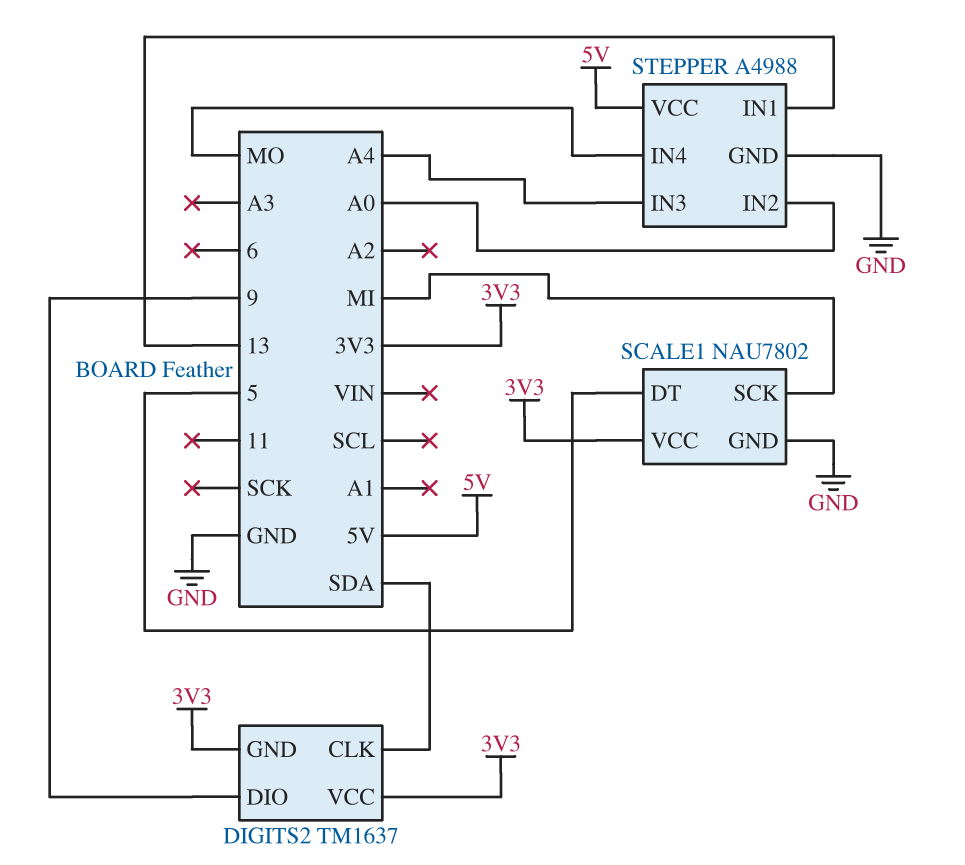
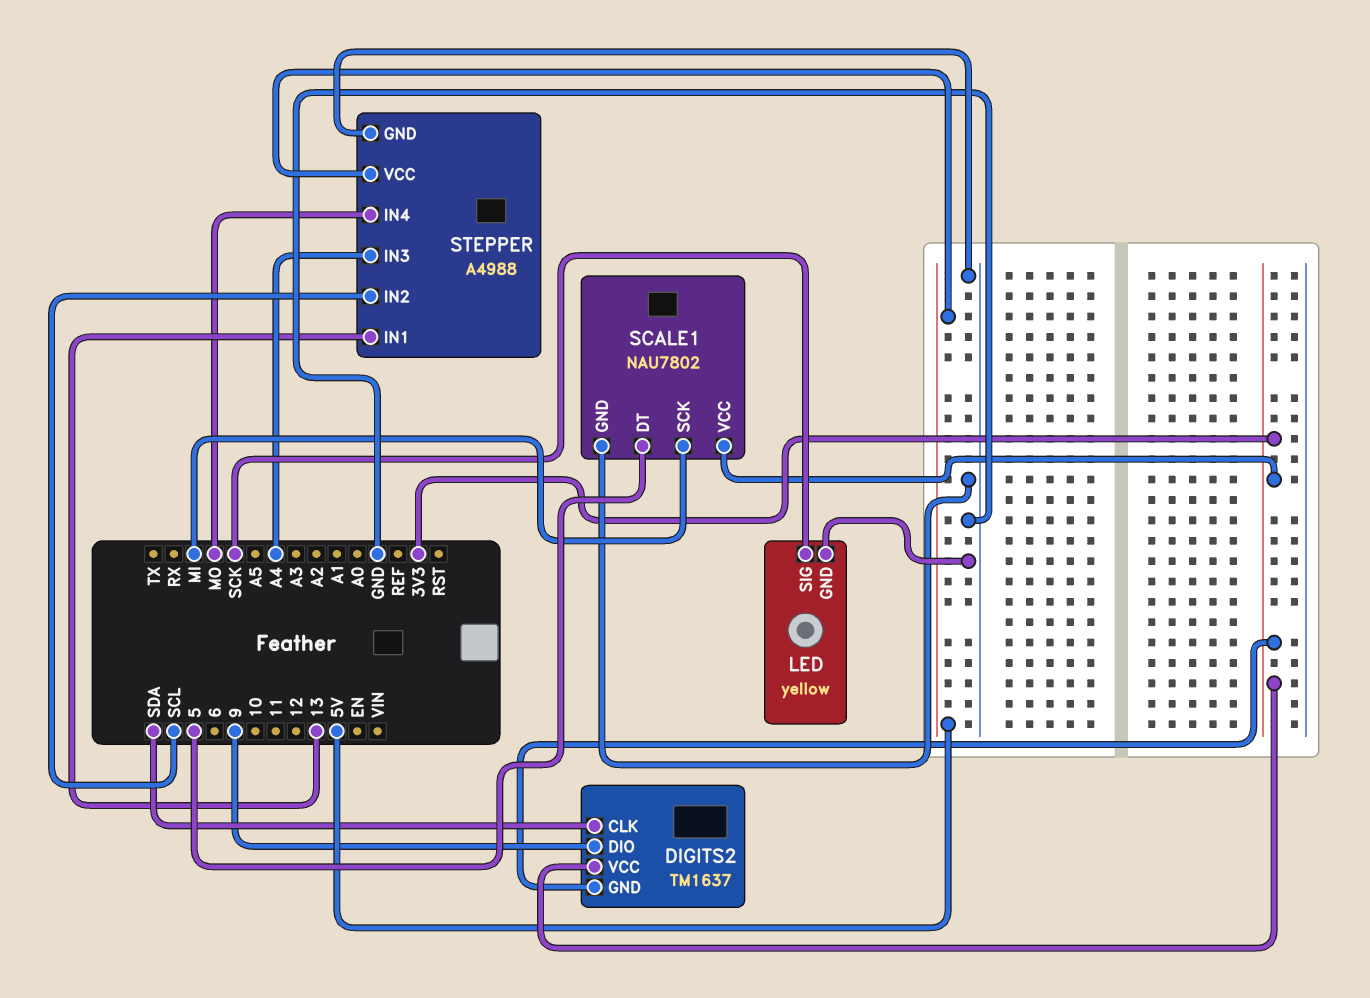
LED: none -> yellow
LED pin GND: none -> GND
LED pin SIG: none -> SCK
STEPPER pin IN2: A0 -> SCL

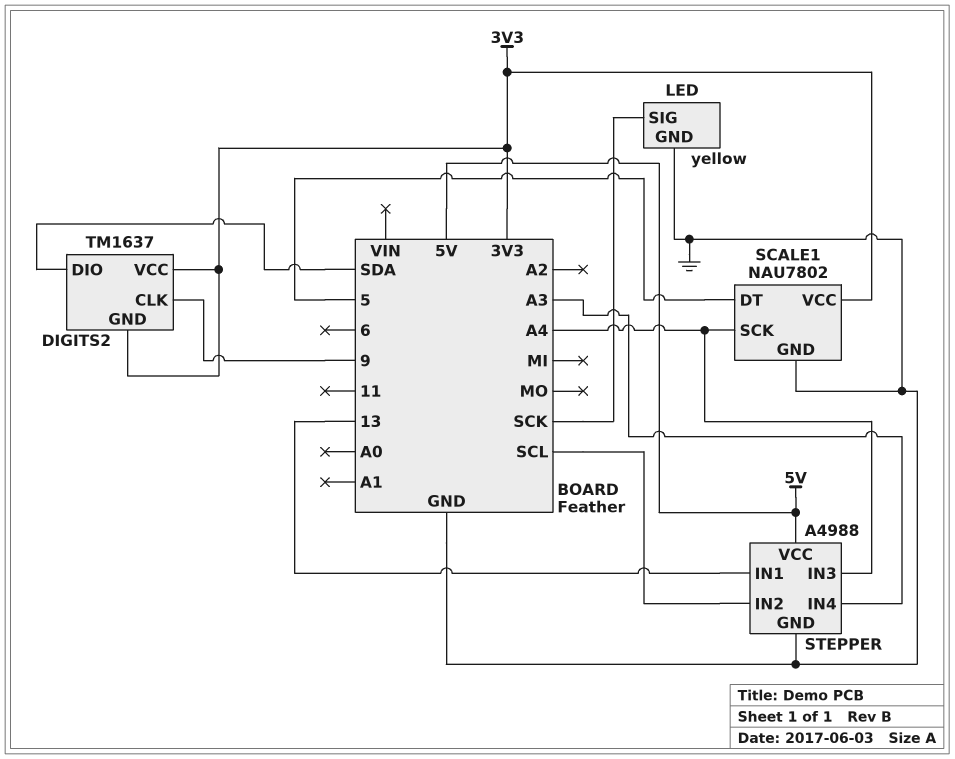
DIGITS2 pin CLK: SDA -> 9
DIGITS2 pin DIO: 9 -> SDA
SCALE1 pin SCK: MI -> A4
STEPPER pin IN4: MO -> A3

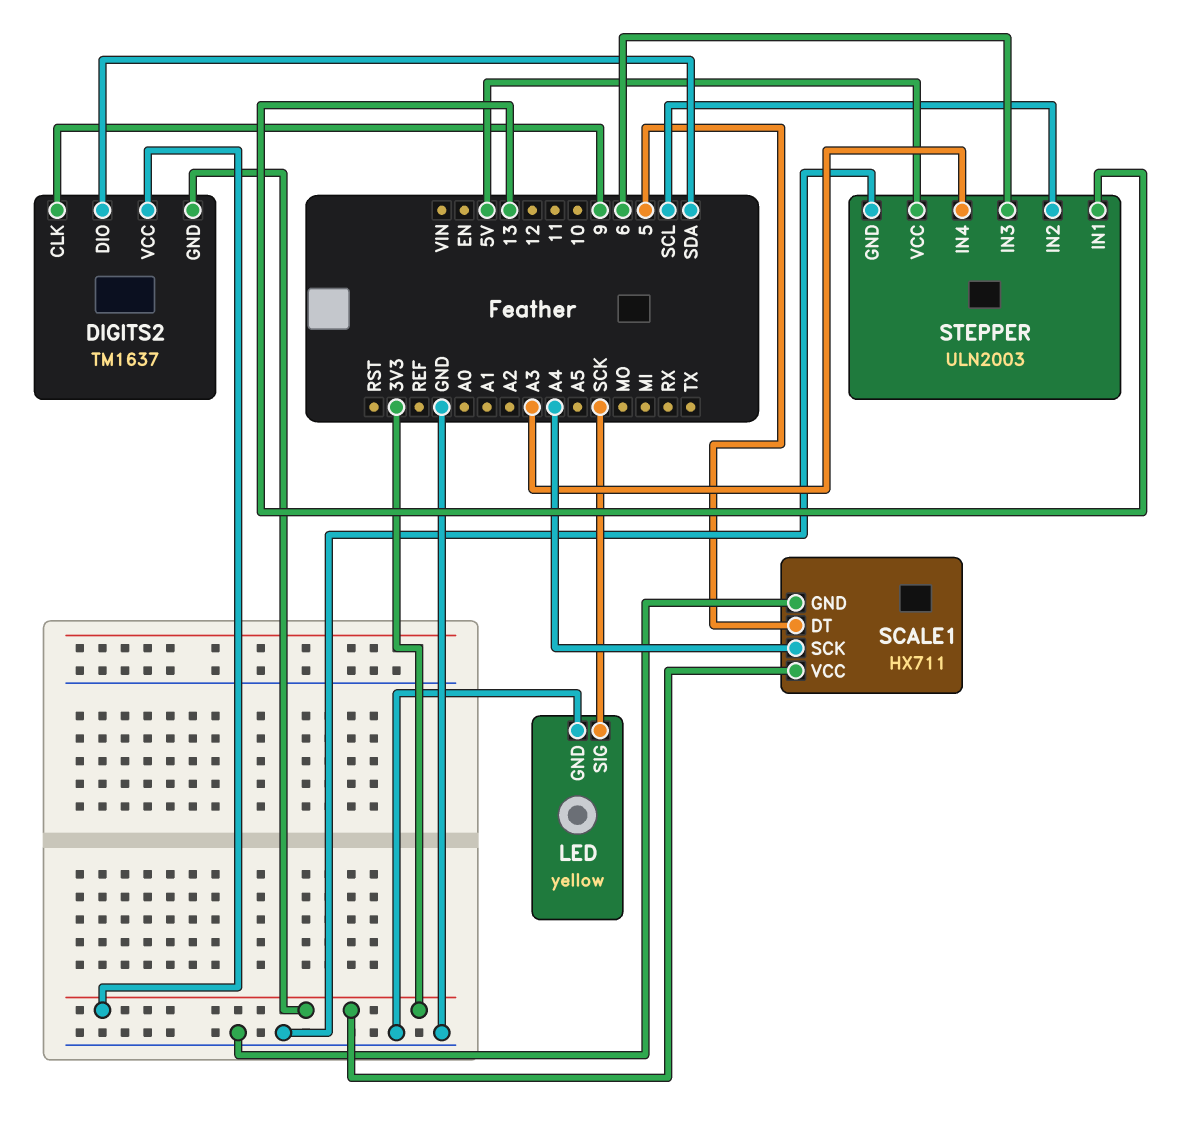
SCALE1: NAU7802 -> HX711
STEPPER: A4988 -> ULN2003
STEPPER pin IN3: A4 -> 6

